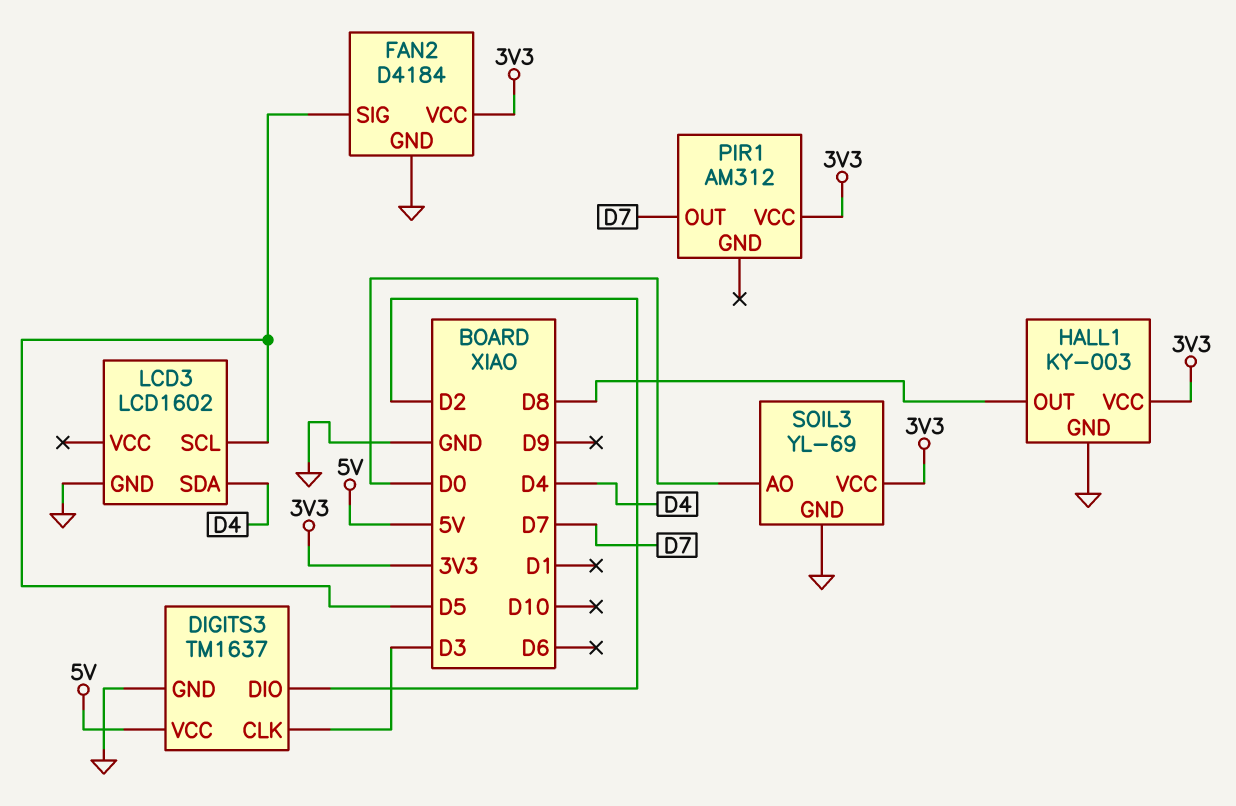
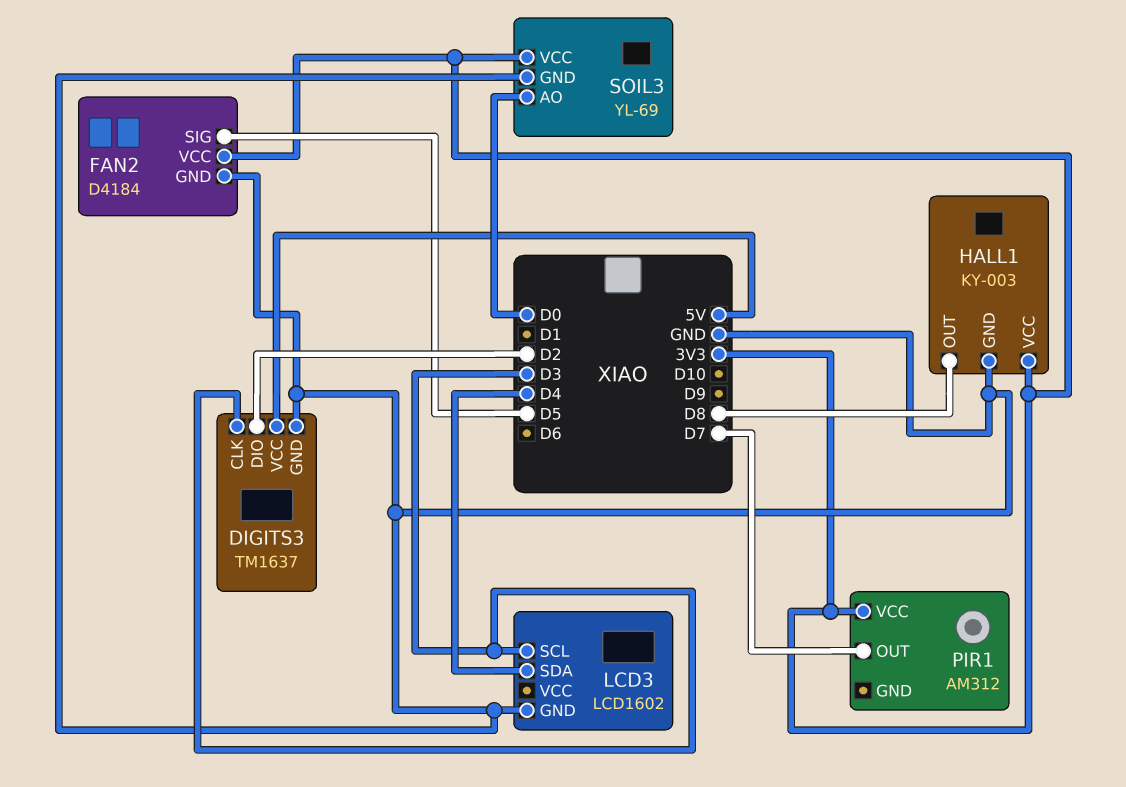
LCD3 pin SCL: D5 -> D3

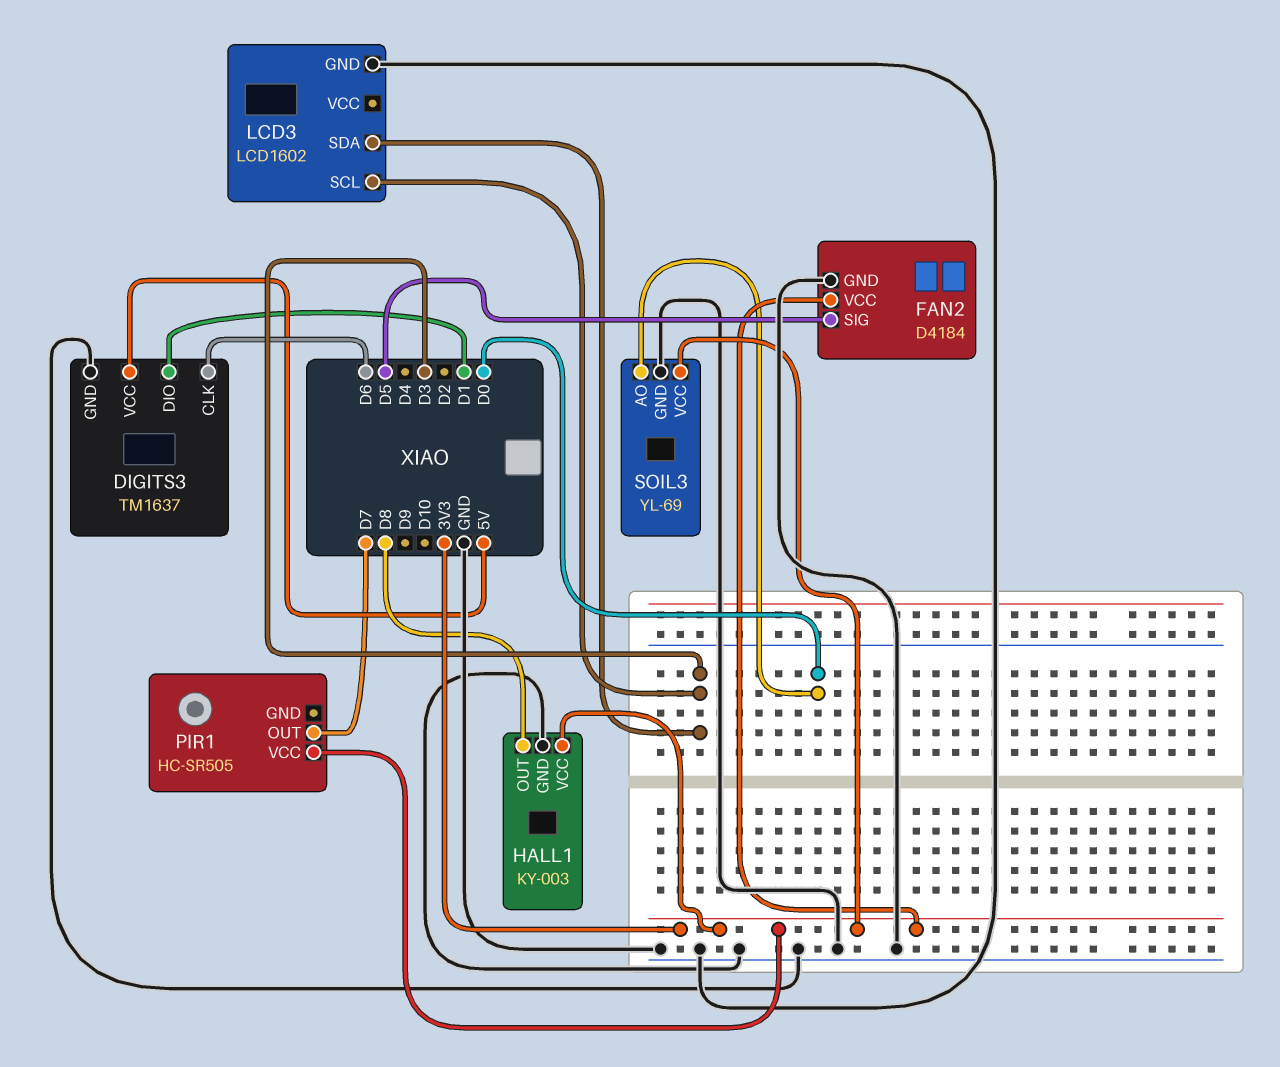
DIGITS3 pin CLK: D3 -> D6
DIGITS3 pin DIO: D2 -> D1
LCD3 pin SDA: D4 -> D3
PIR1: AM312 -> HC-SR505

